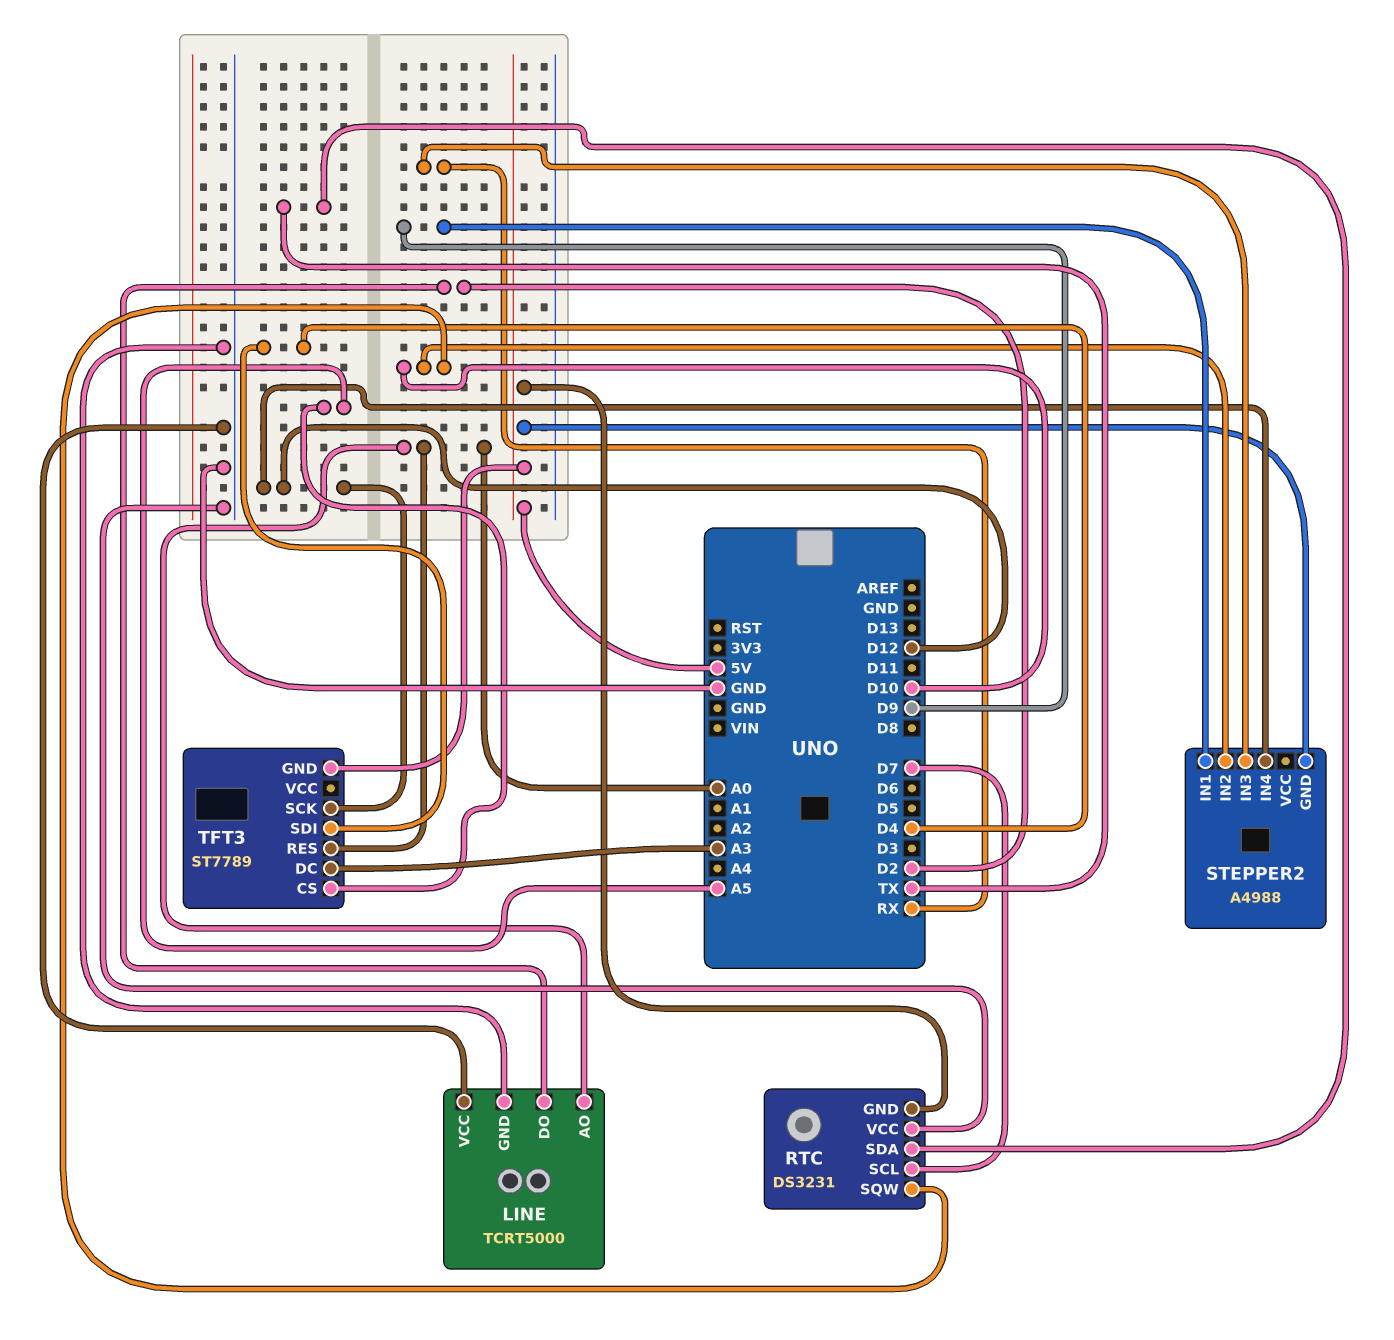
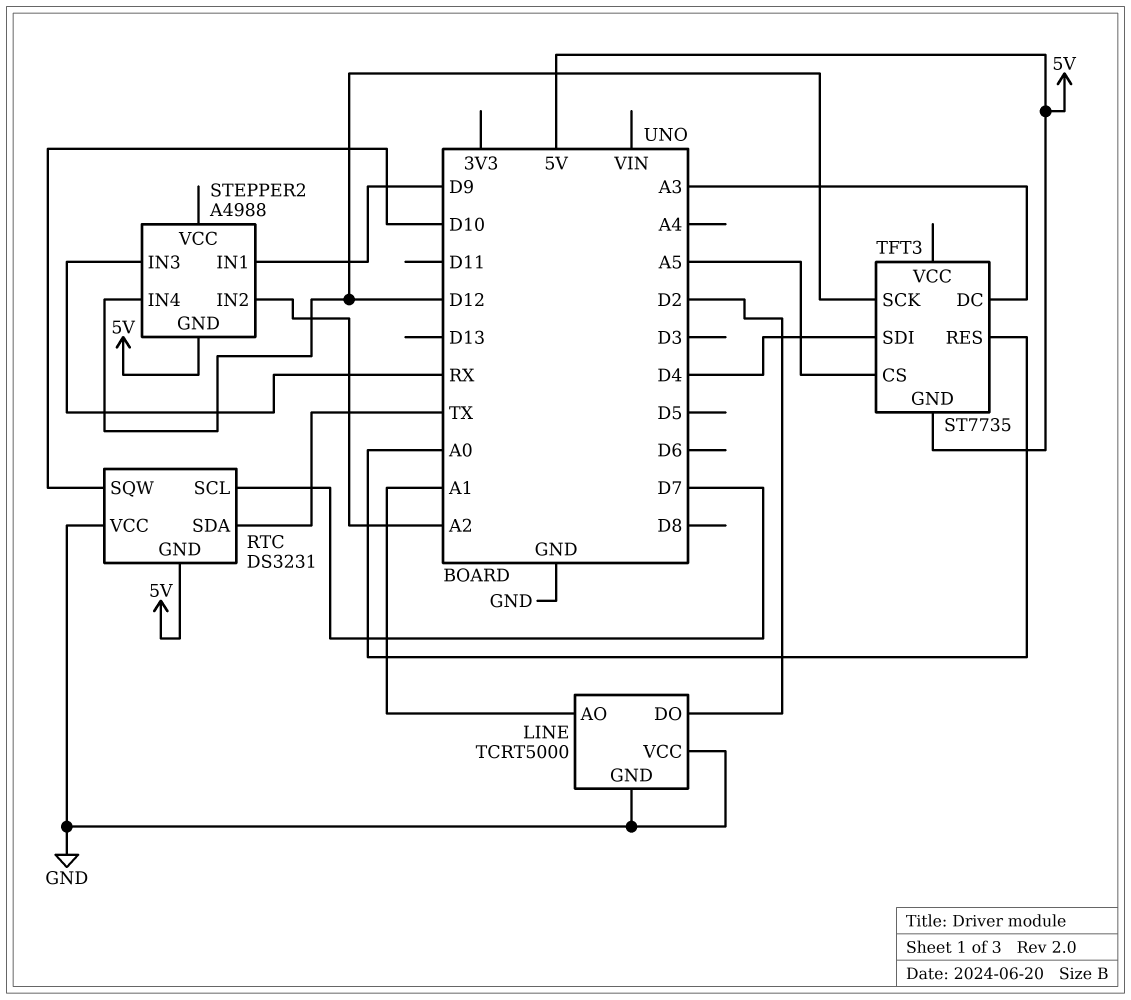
LINE pin AO: A0 -> A1
STEPPER2 pin IN2: D10 -> A2
TFT3: ST7789 -> ST7735

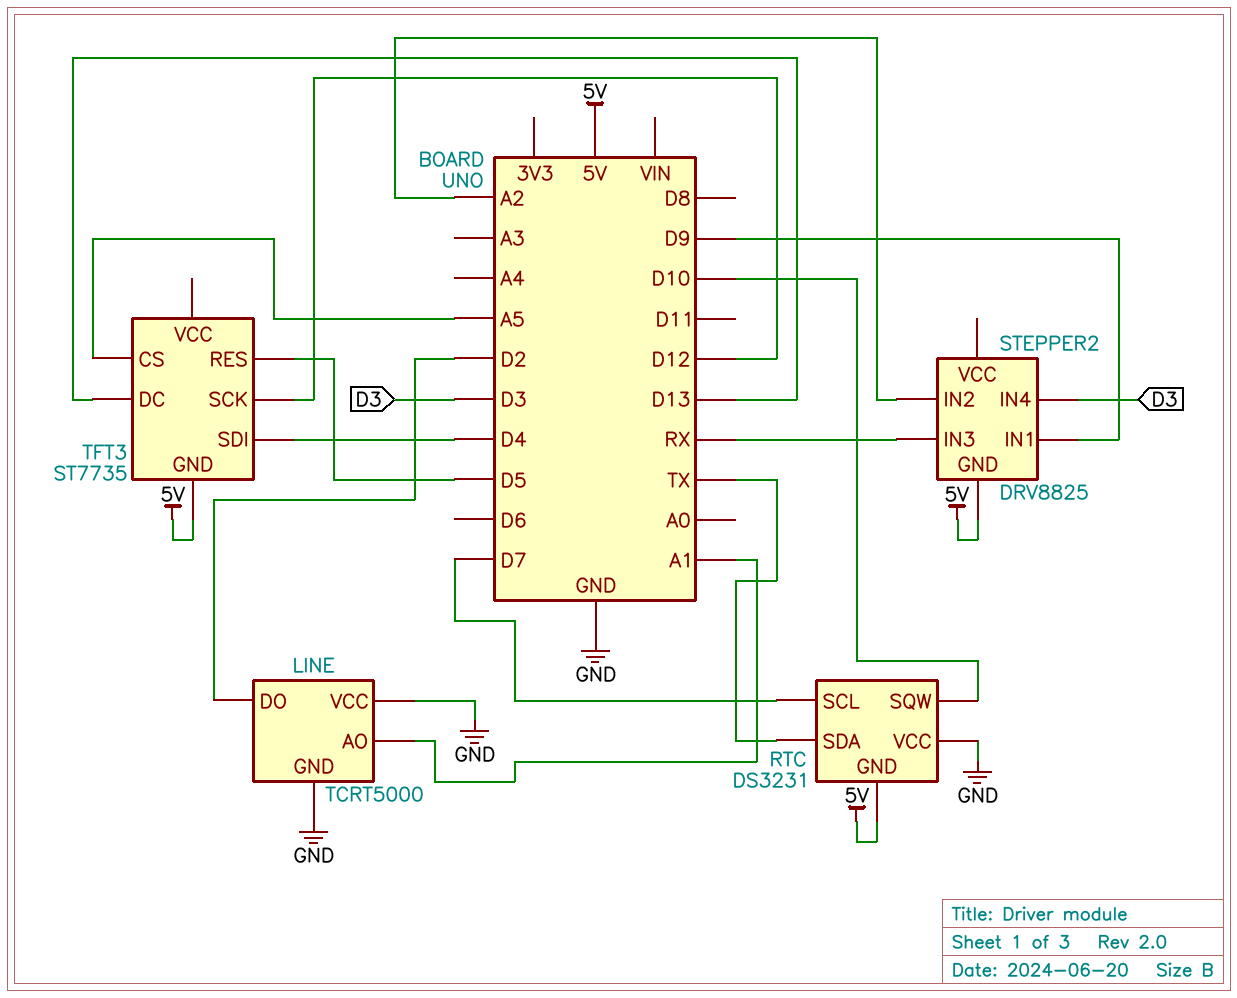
STEPPER2: A4988 -> DRV8825
STEPPER2 pin IN4: D12 -> D3
TFT3 pin DC: A3 -> D13
TFT3 pin RES: A0 -> D5

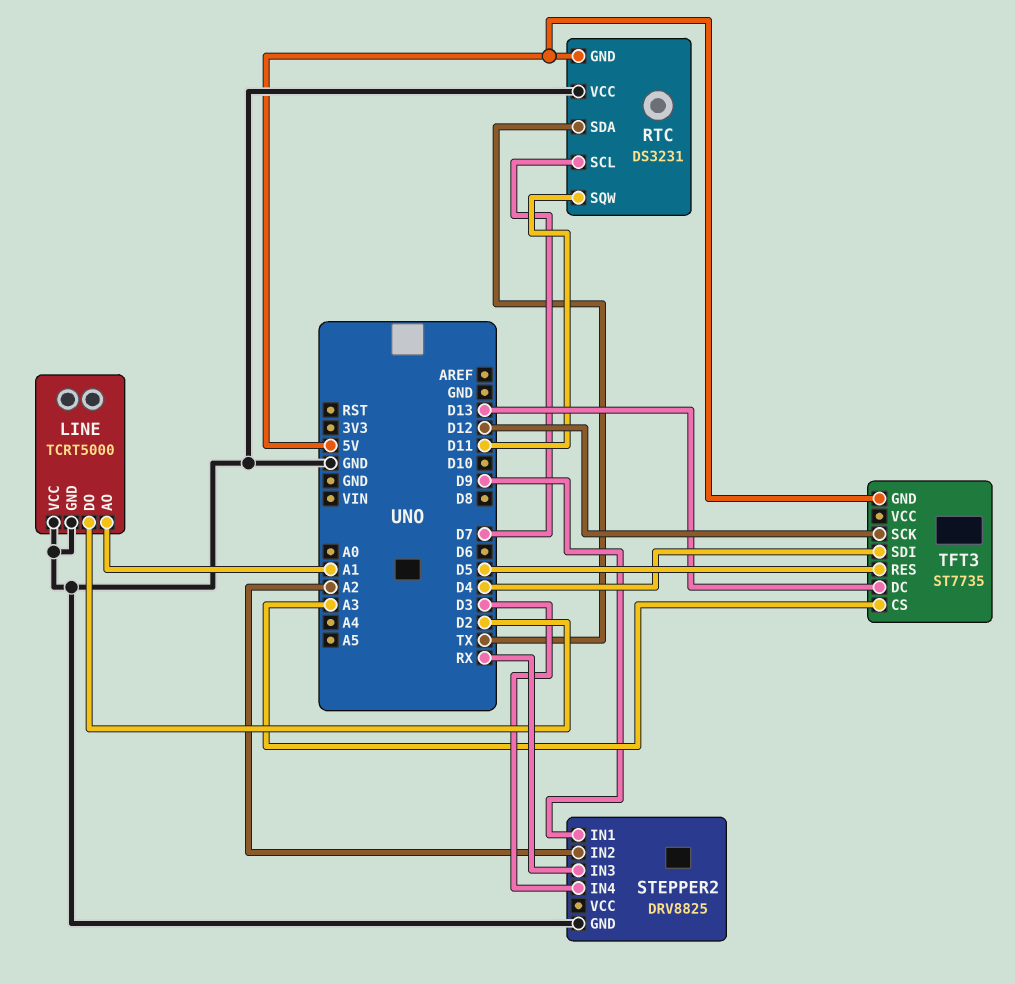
RTC pin SQW: D10 -> D11
STEPPER2 pin GND: 5V -> GND
TFT3 pin CS: A5 -> A3

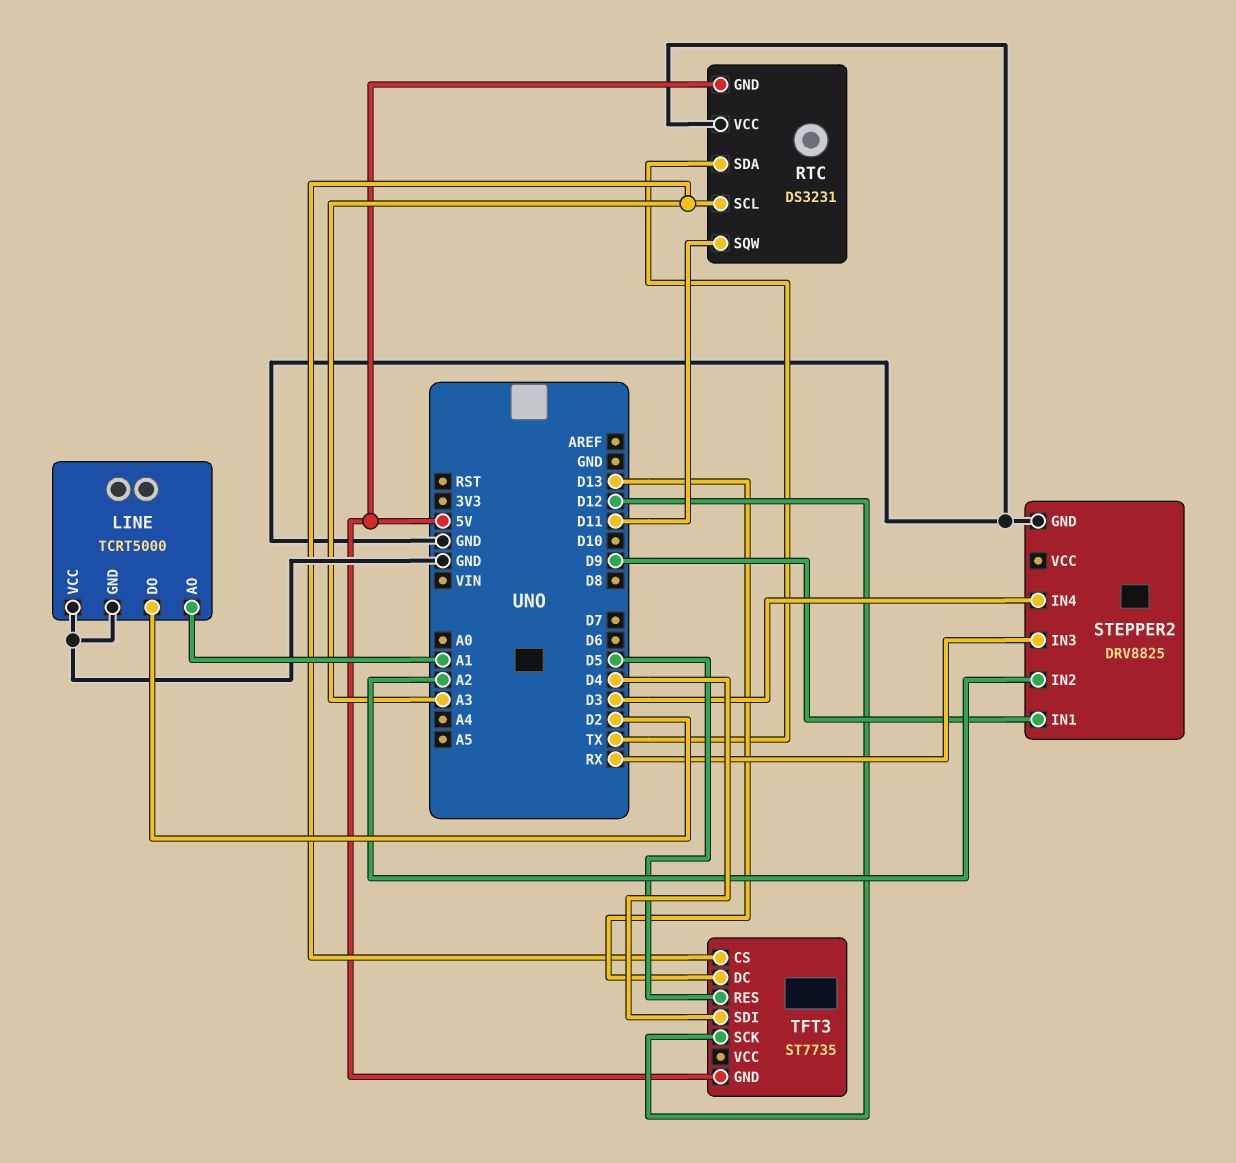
RTC pin SCL: D7 -> A3

